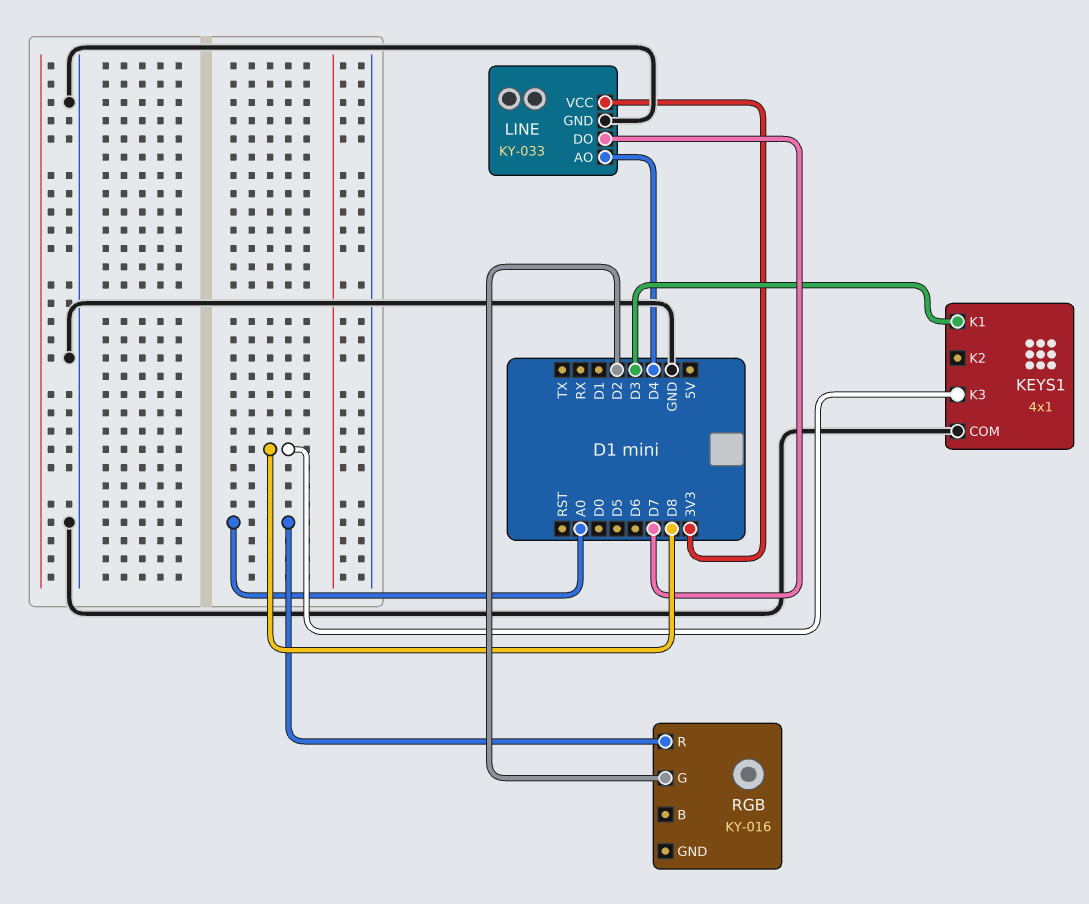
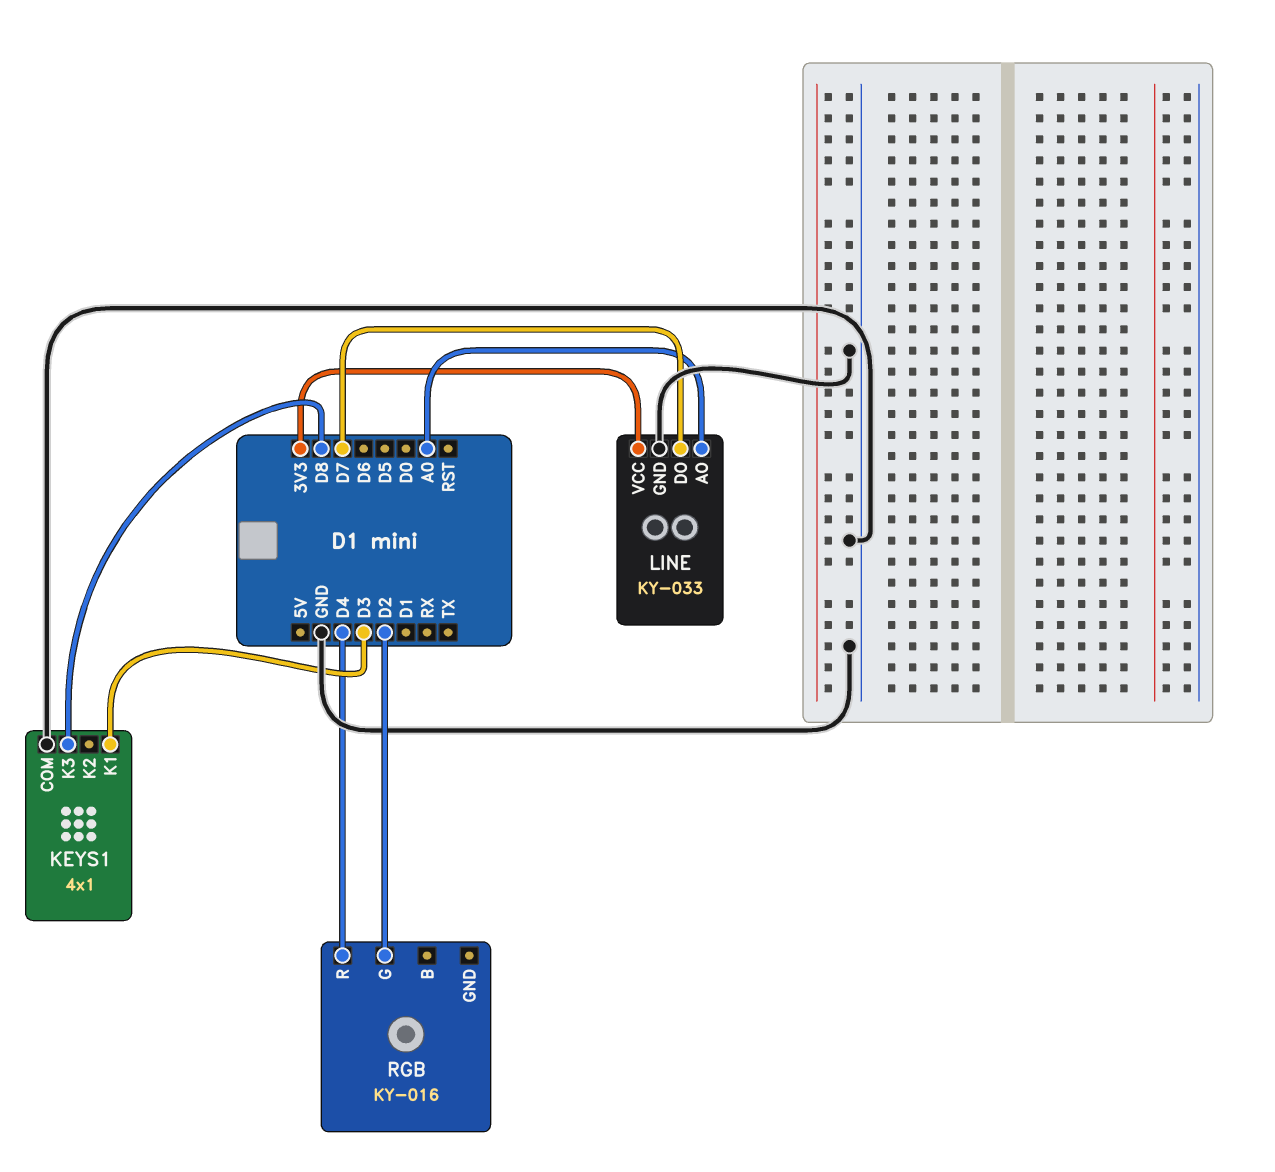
LINE pin AO: D4 -> A0
RGB pin R: A0 -> D4

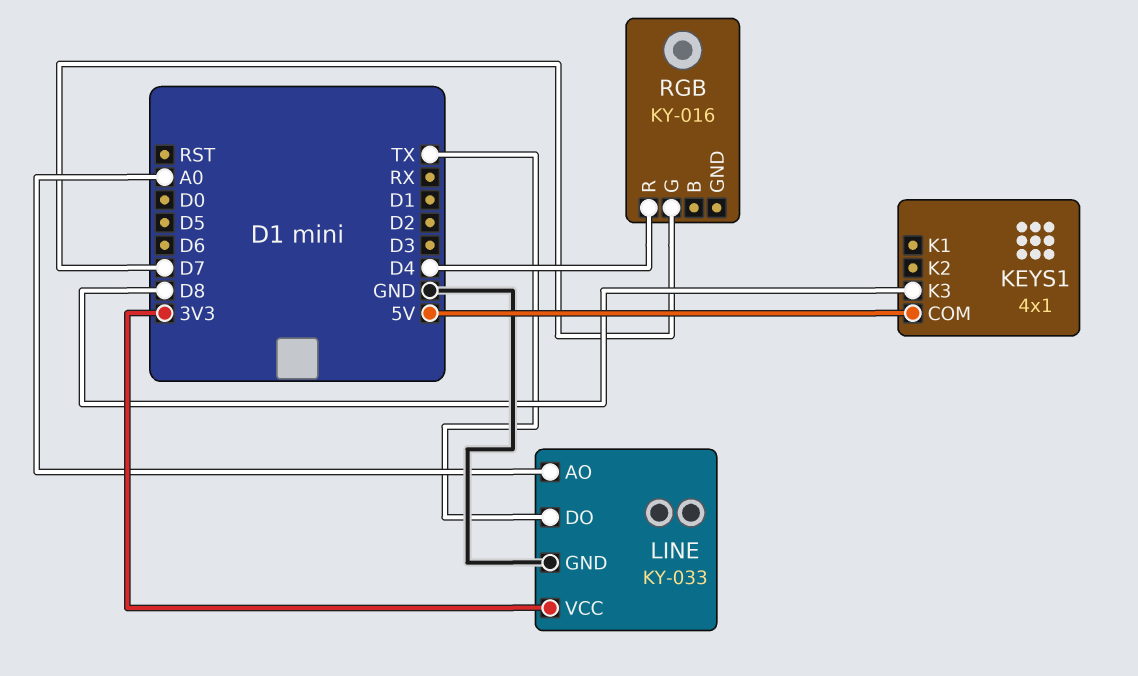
KEYS1 pin COM: GND -> 5V
KEYS1 pin K1: D3 -> none
LINE pin DO: D7 -> TX
RGB pin G: D2 -> D7

